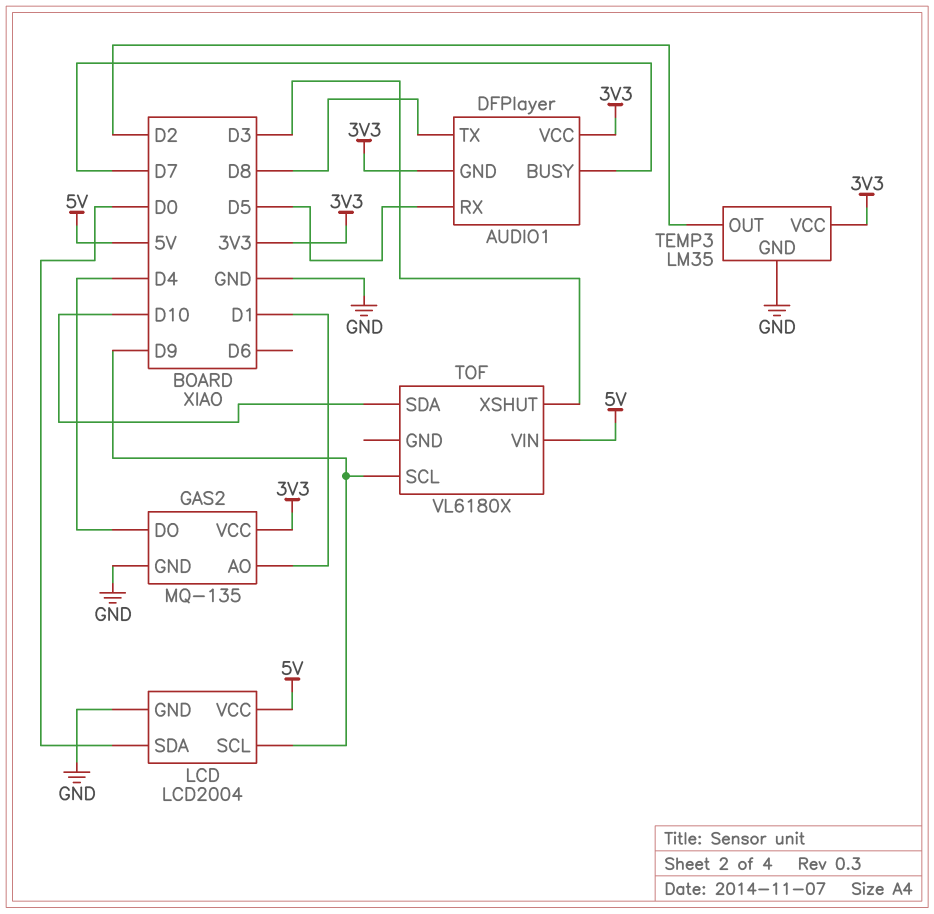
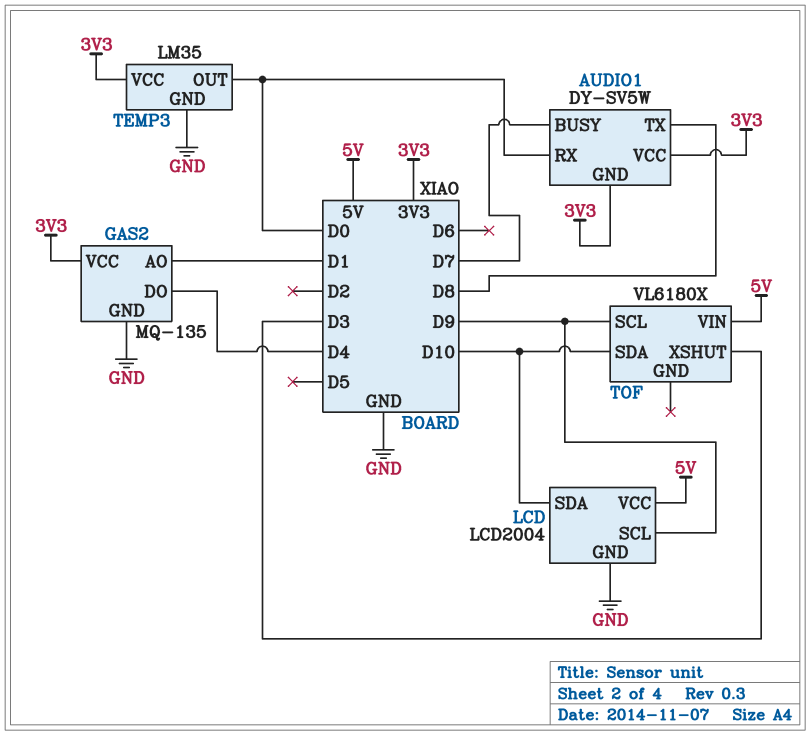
AUDIO1: DFPlayer -> DY-SV5W
AUDIO1 pin RX: D5 -> D0
LCD pin SDA: D0 -> D10
TEMP3 pin OUT: D2 -> D0

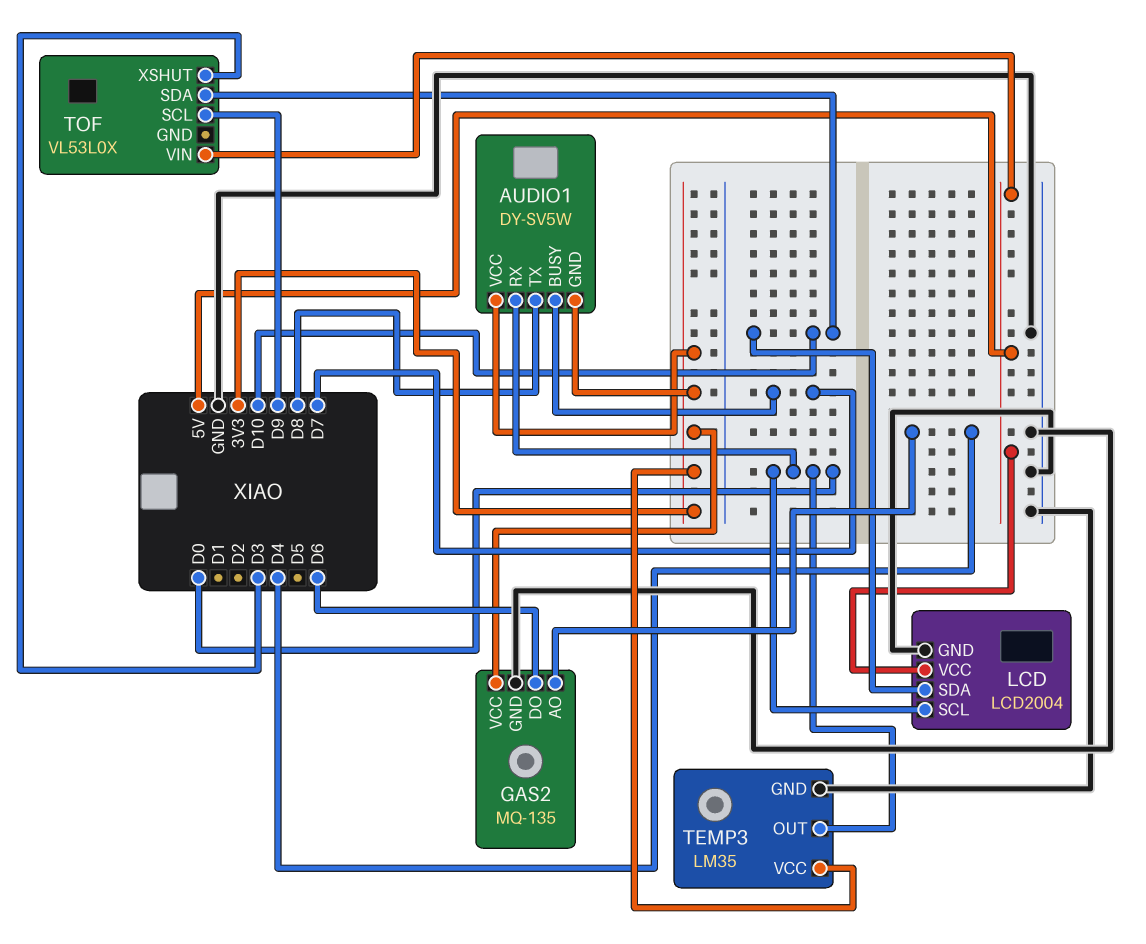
GAS2 pin AO: D1 -> D4
GAS2 pin DO: D4 -> D6
LCD pin SCL: D9 -> D0
TOF: VL6180X -> VL53L0X

